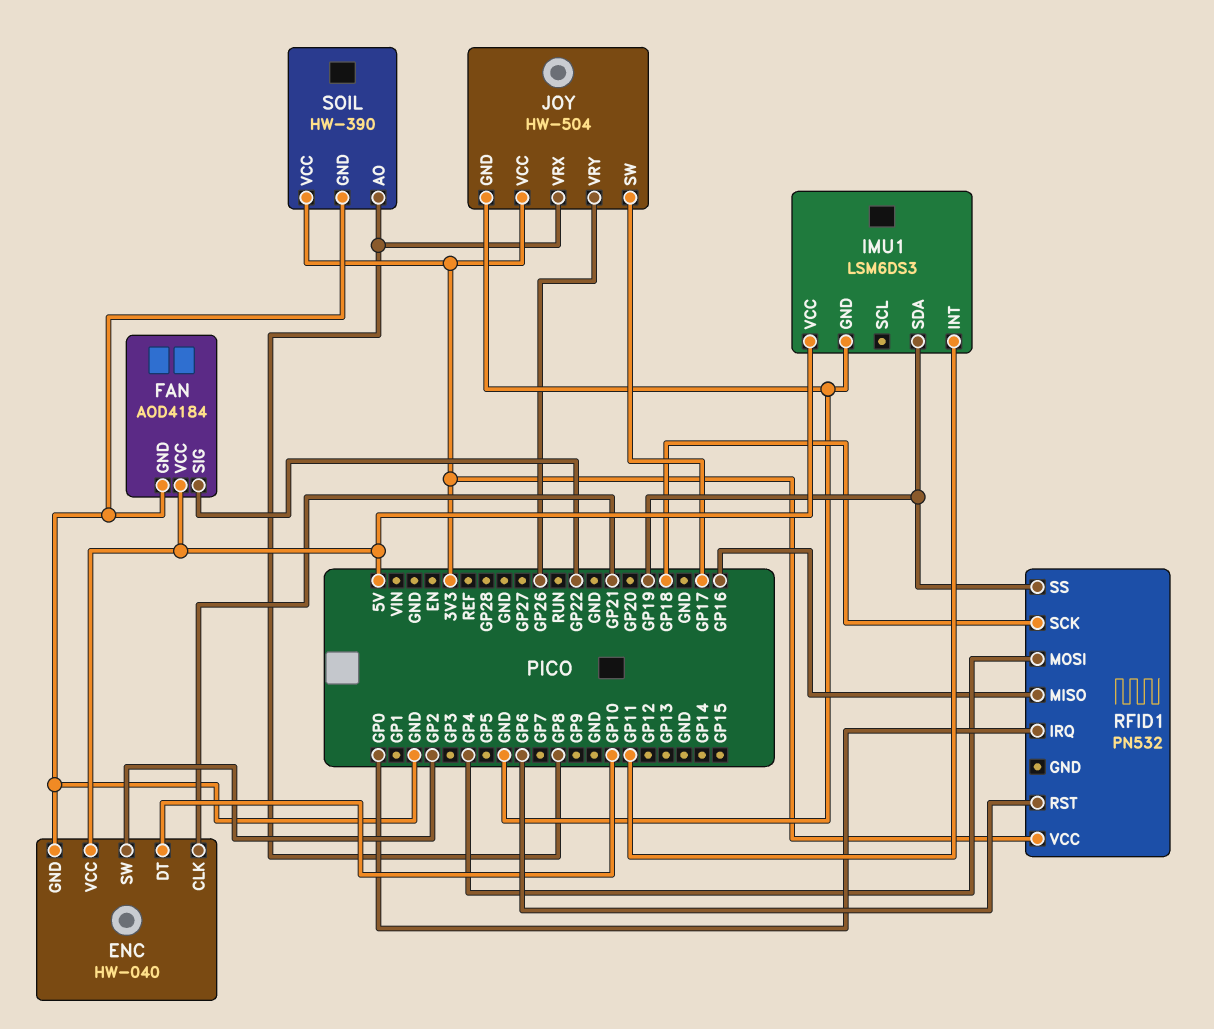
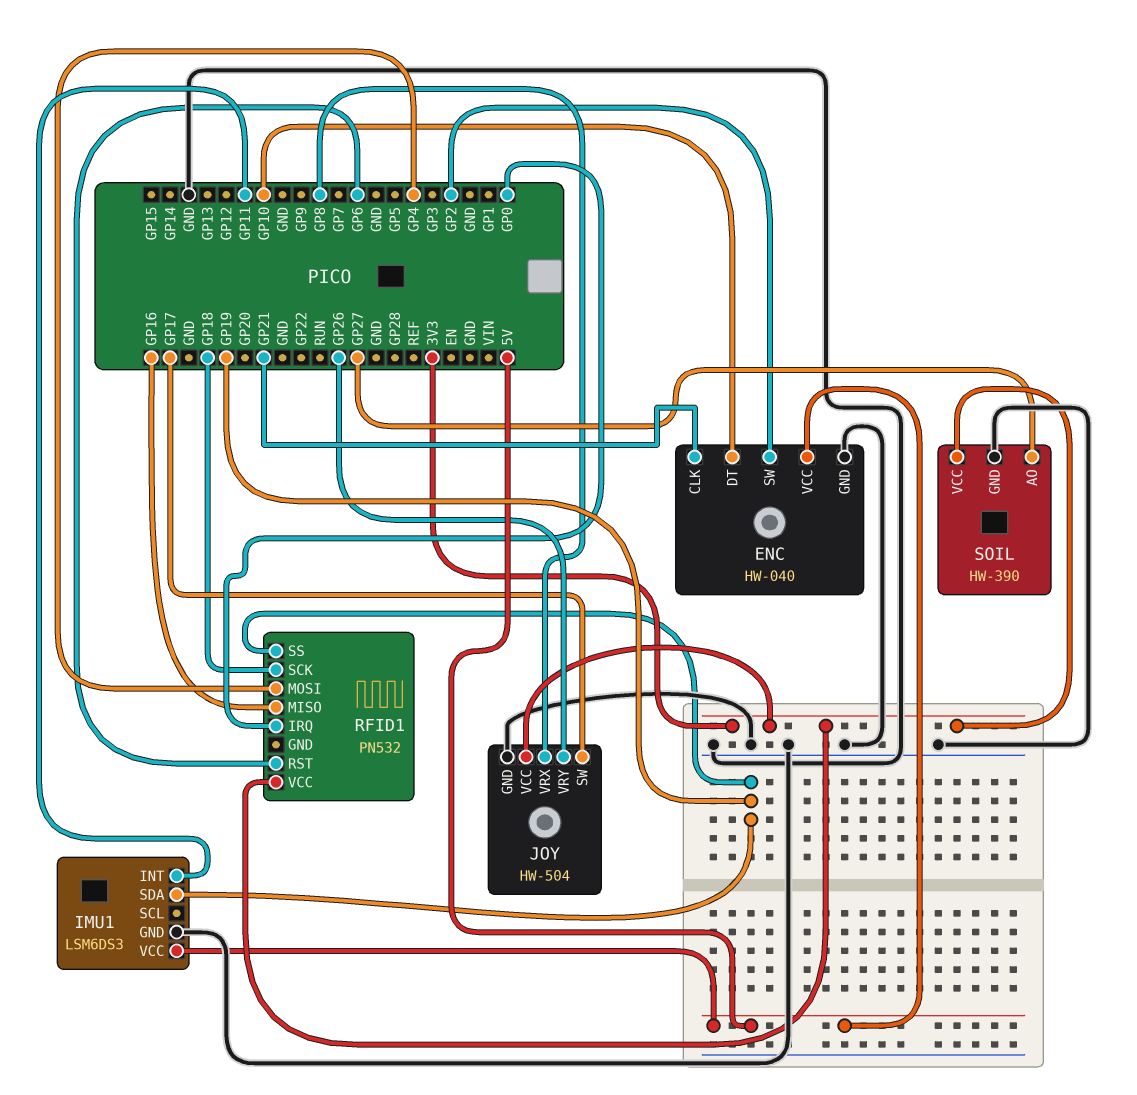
FAN: AOD4184 -> none
FAN pin GND: GND -> none
FAN pin SIG: GP22 -> none
FAN pin VCC: 5V -> none
SOIL pin AO: GP8 -> GP27

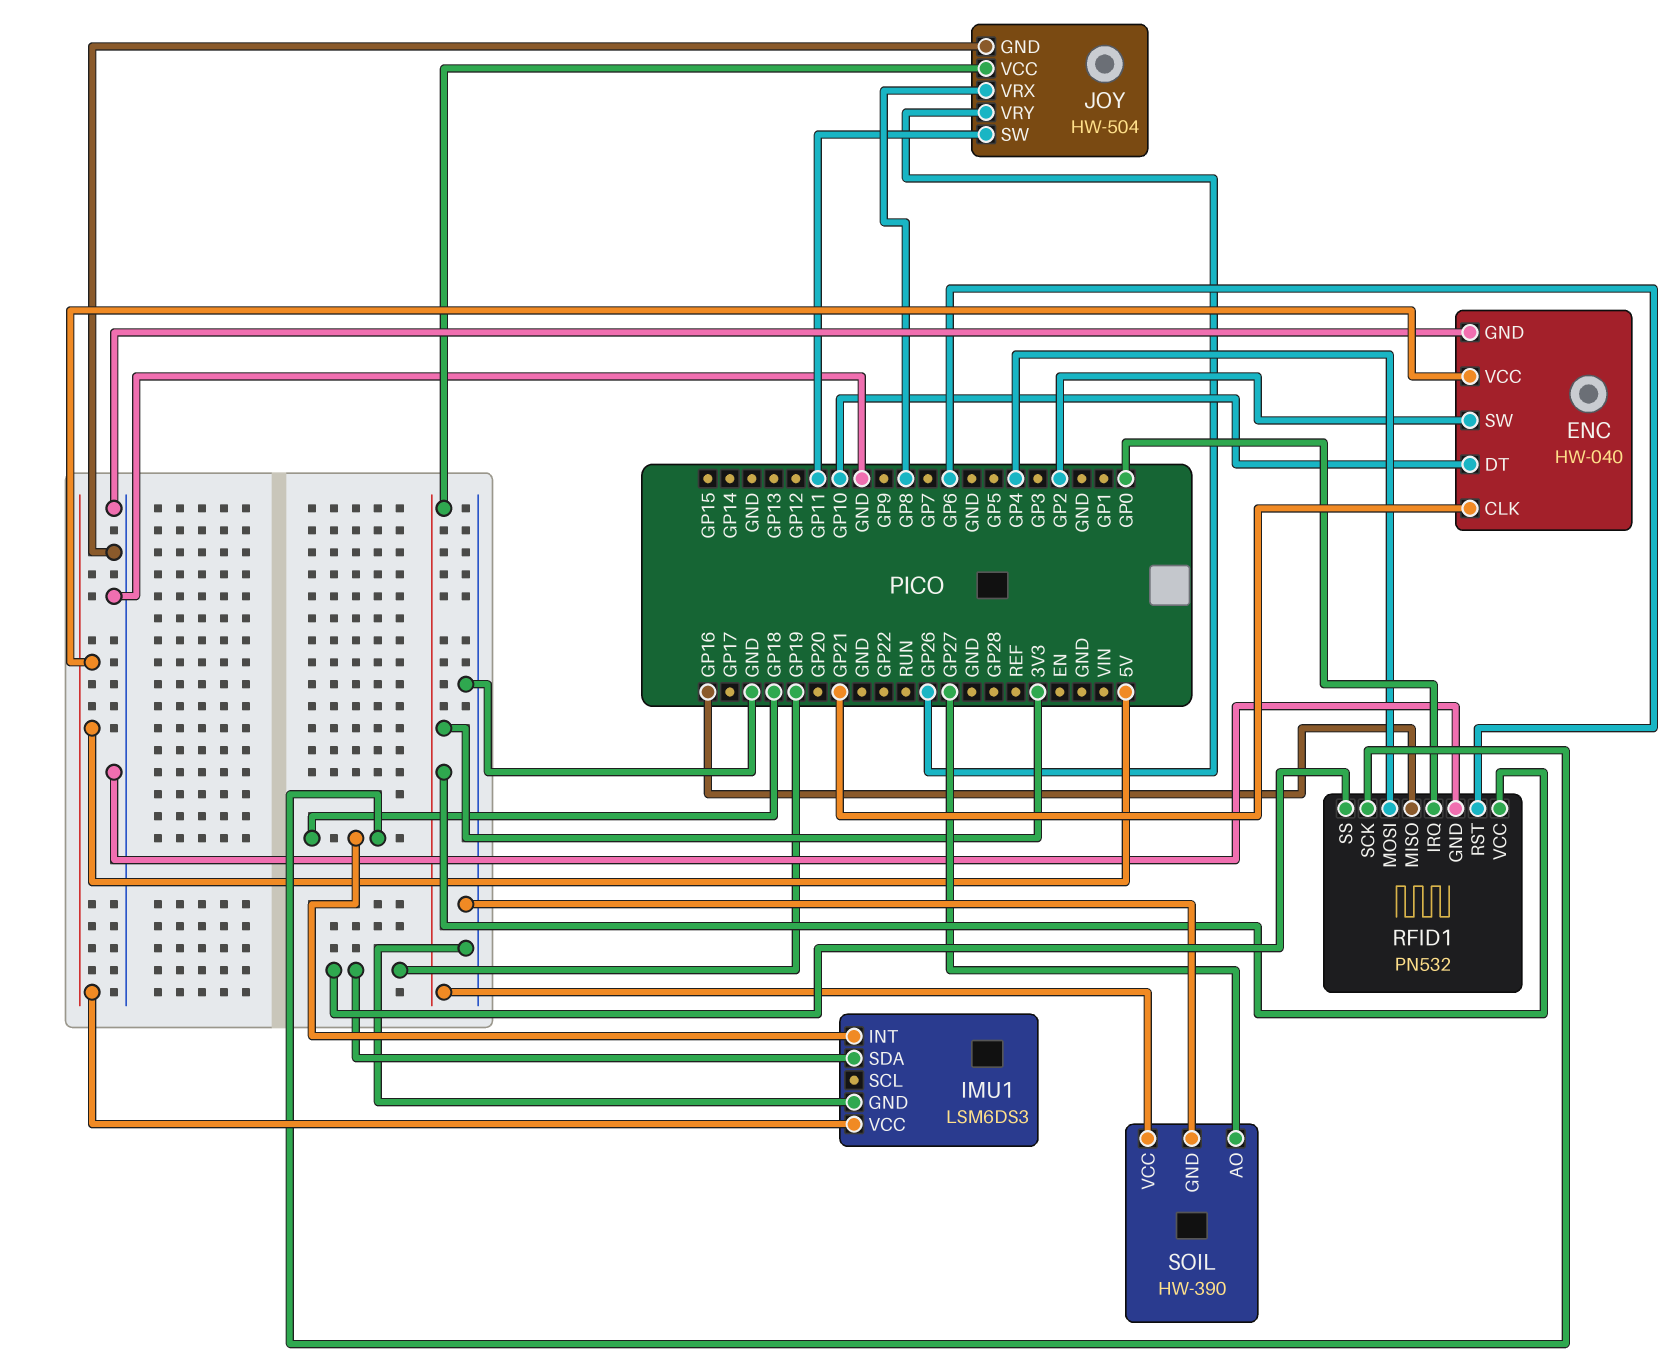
IMU1 pin INT: GP11 -> GP18
JOY pin SW: GP17 -> GP11
RFID1 pin GND: none -> GND

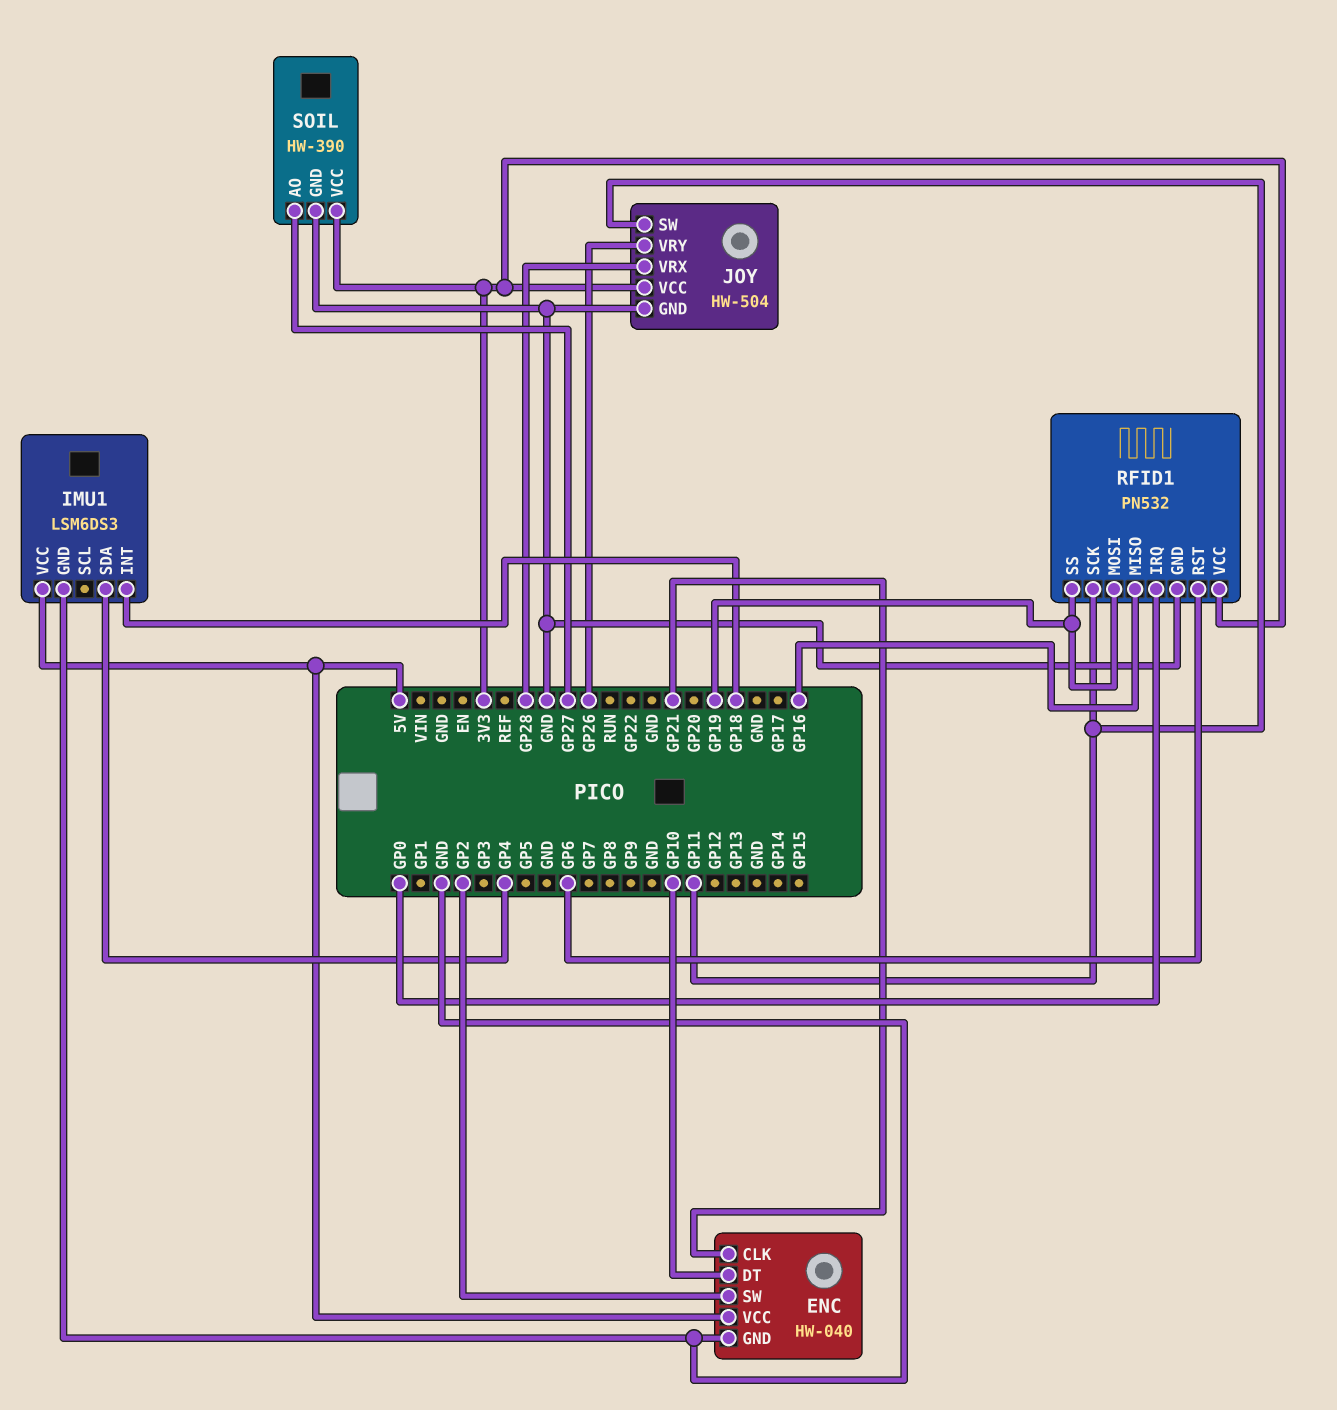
IMU1 pin SDA: GP19 -> GP4
JOY pin VRX: GP8 -> GP28
RFID1 pin MOSI: GP4 -> GP19
RFID1 pin SCK: GP18 -> GP11

